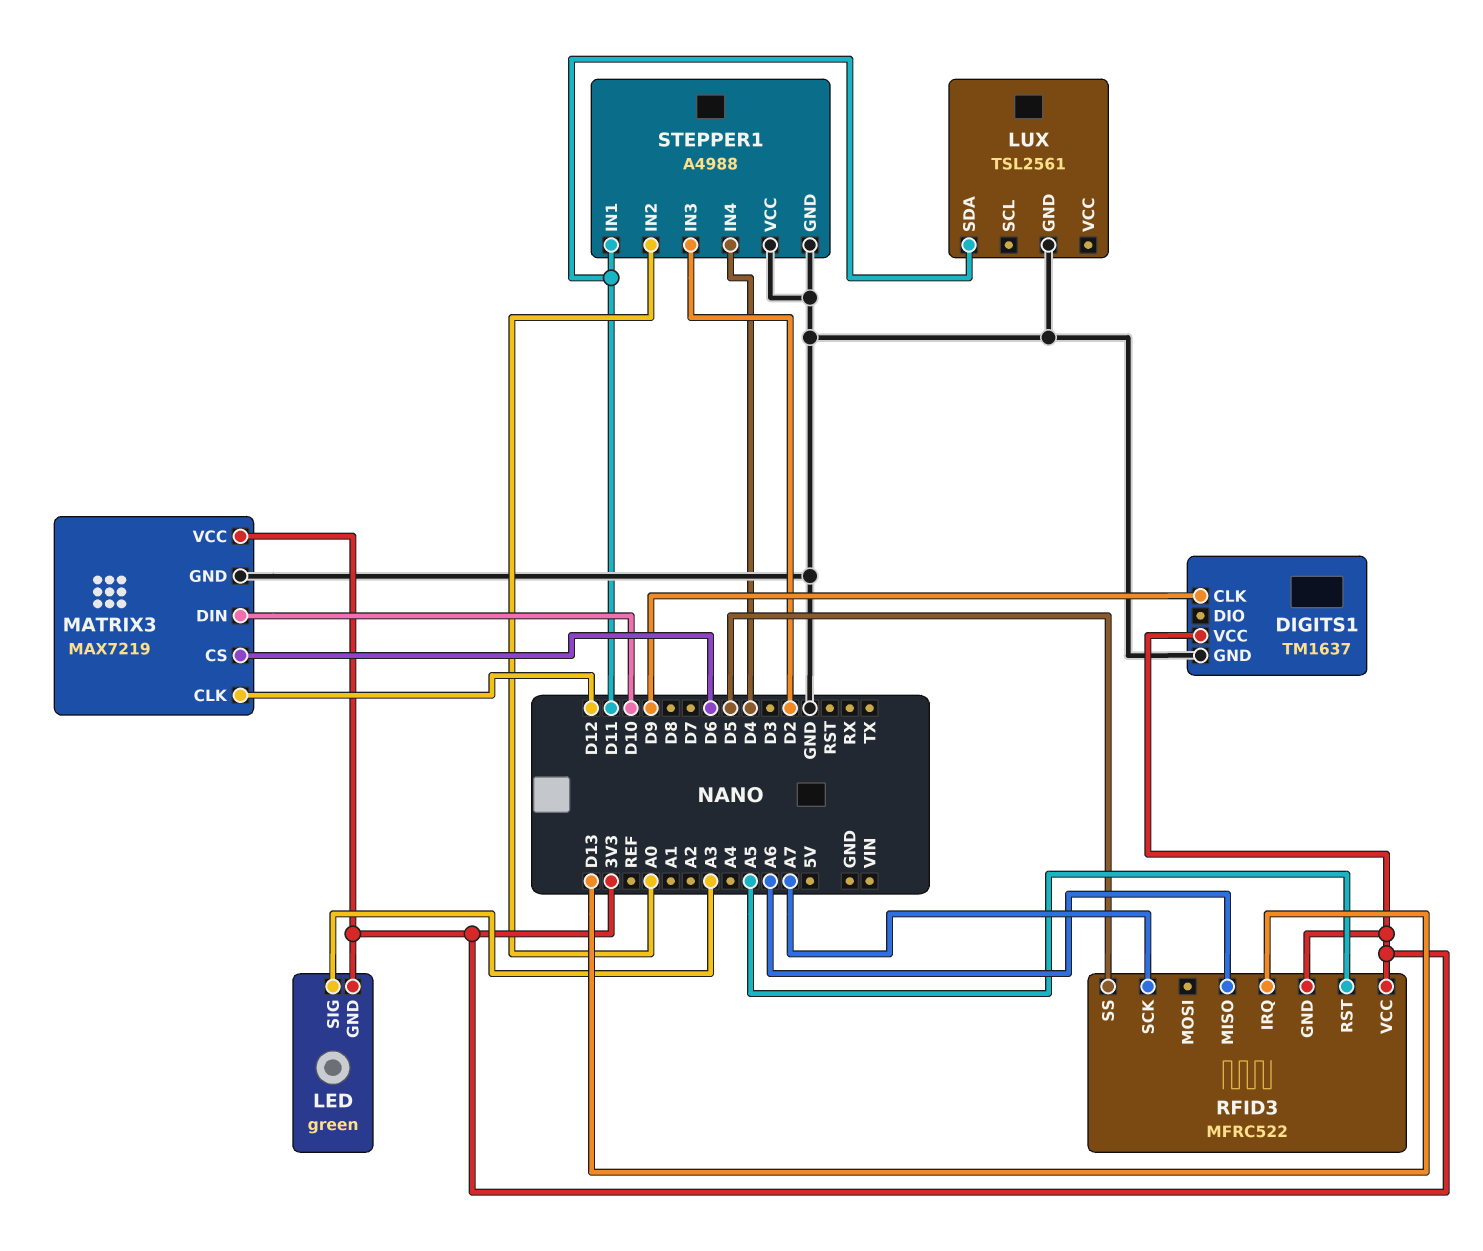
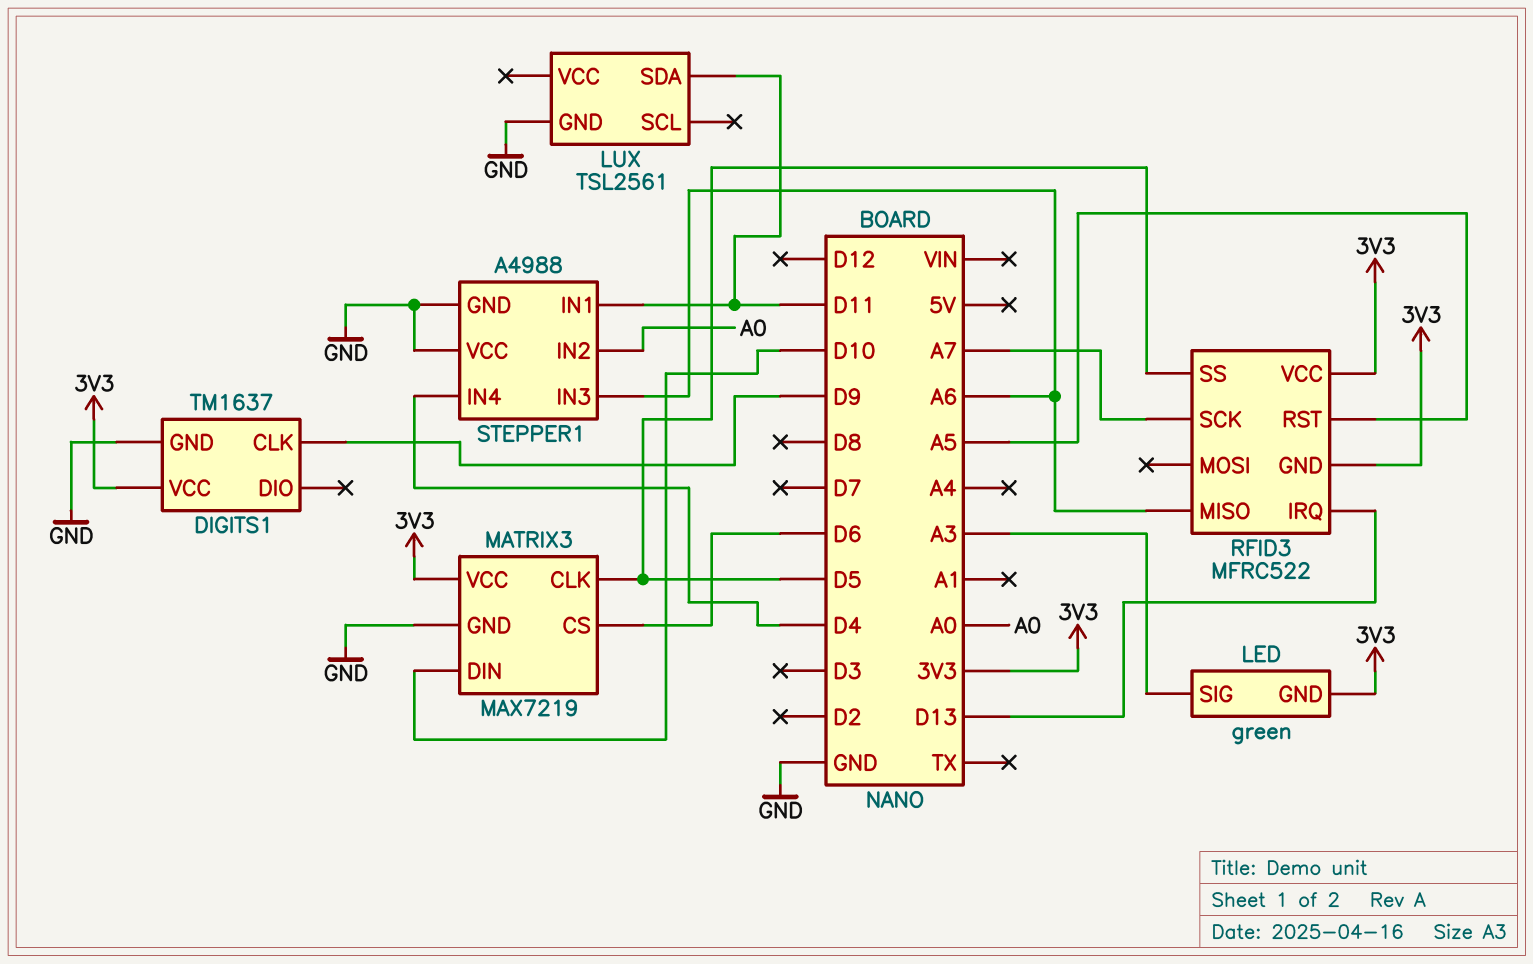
MATRIX3 pin CLK: D12 -> D5
STEPPER1 pin IN3: D2 -> A6

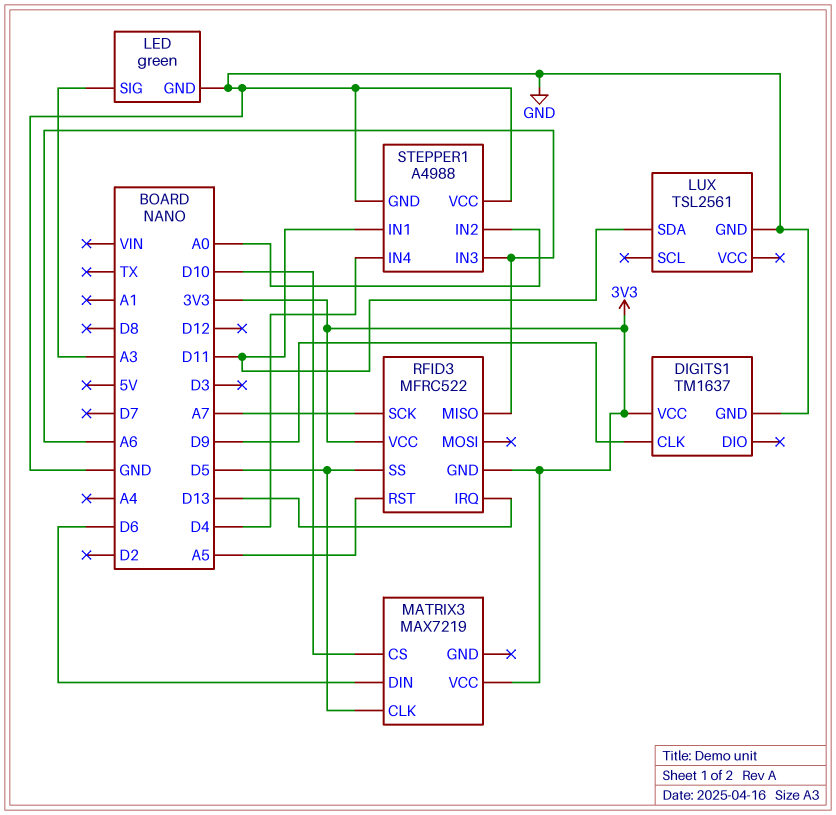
LED pin GND: 3V3 -> GND
MATRIX3 pin CS: D6 -> D10
MATRIX3 pin DIN: D10 -> D6
MATRIX3 pin GND: GND -> none

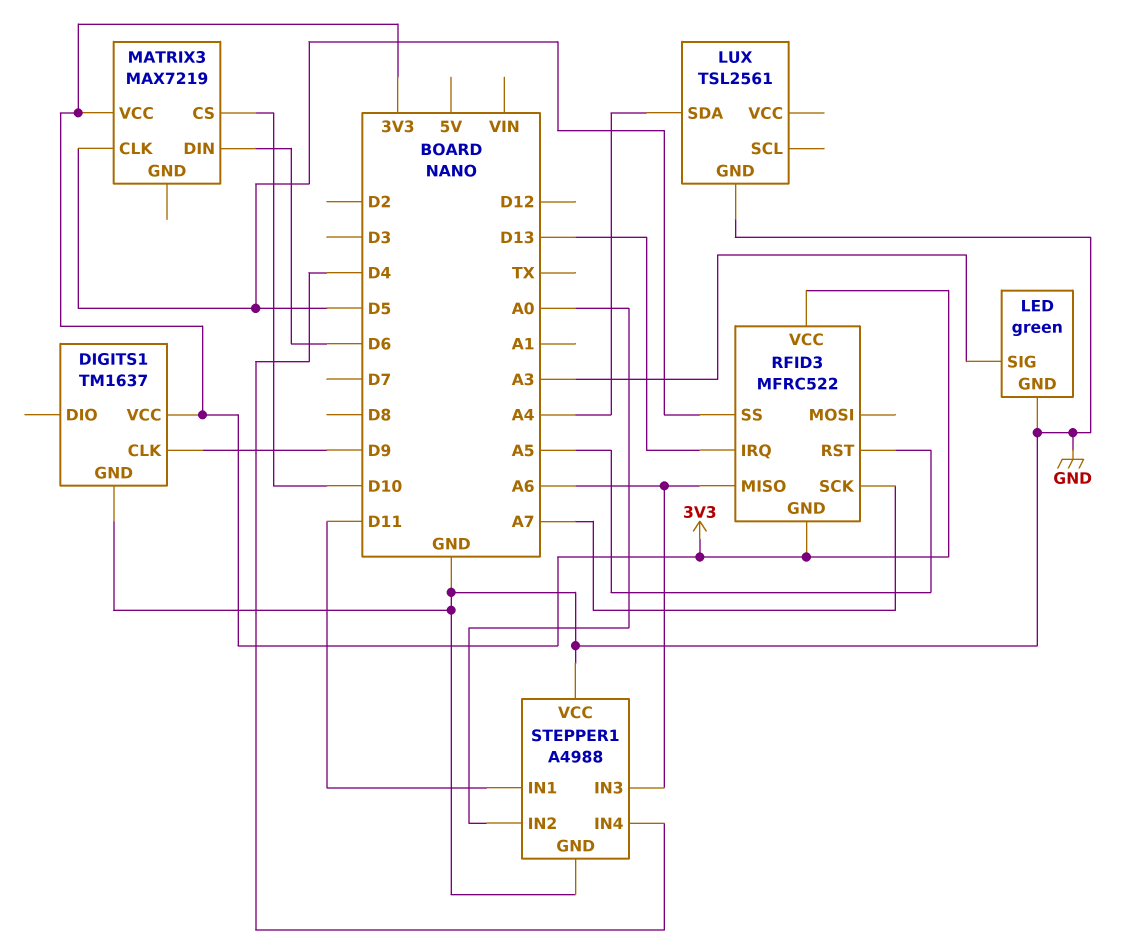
LUX pin SDA: D11 -> A4

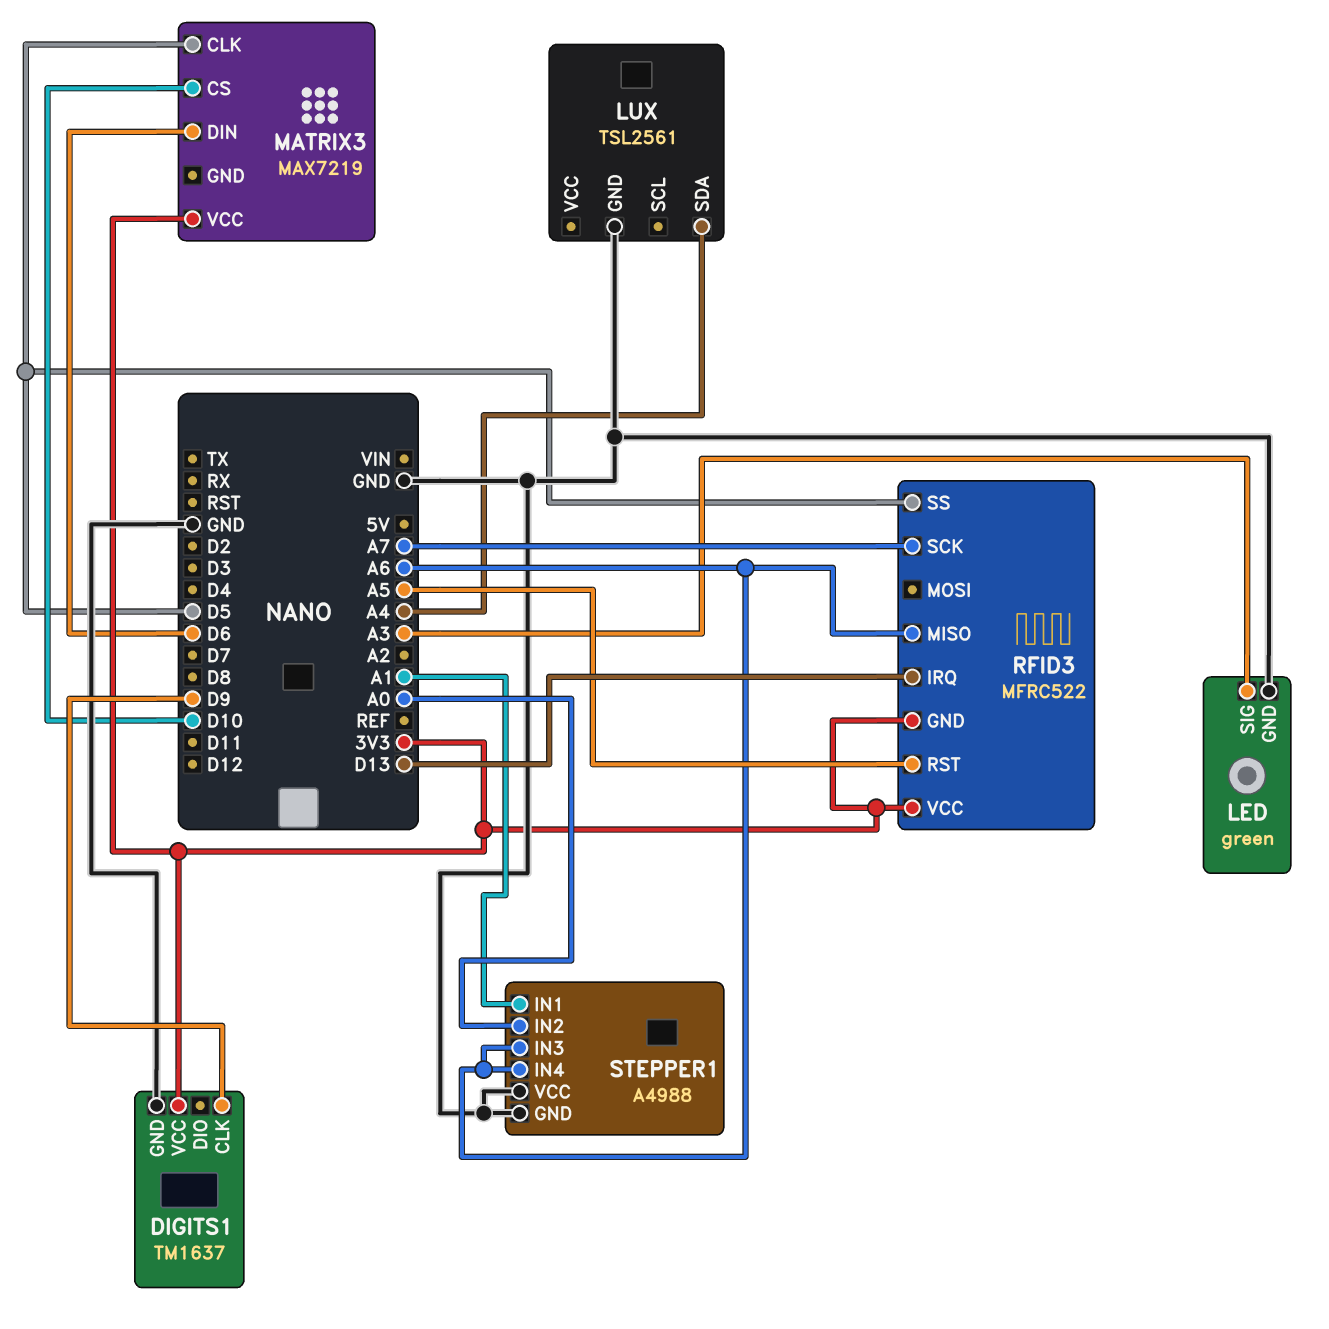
STEPPER1 pin IN1: D11 -> A1
STEPPER1 pin IN4: D4 -> A6

